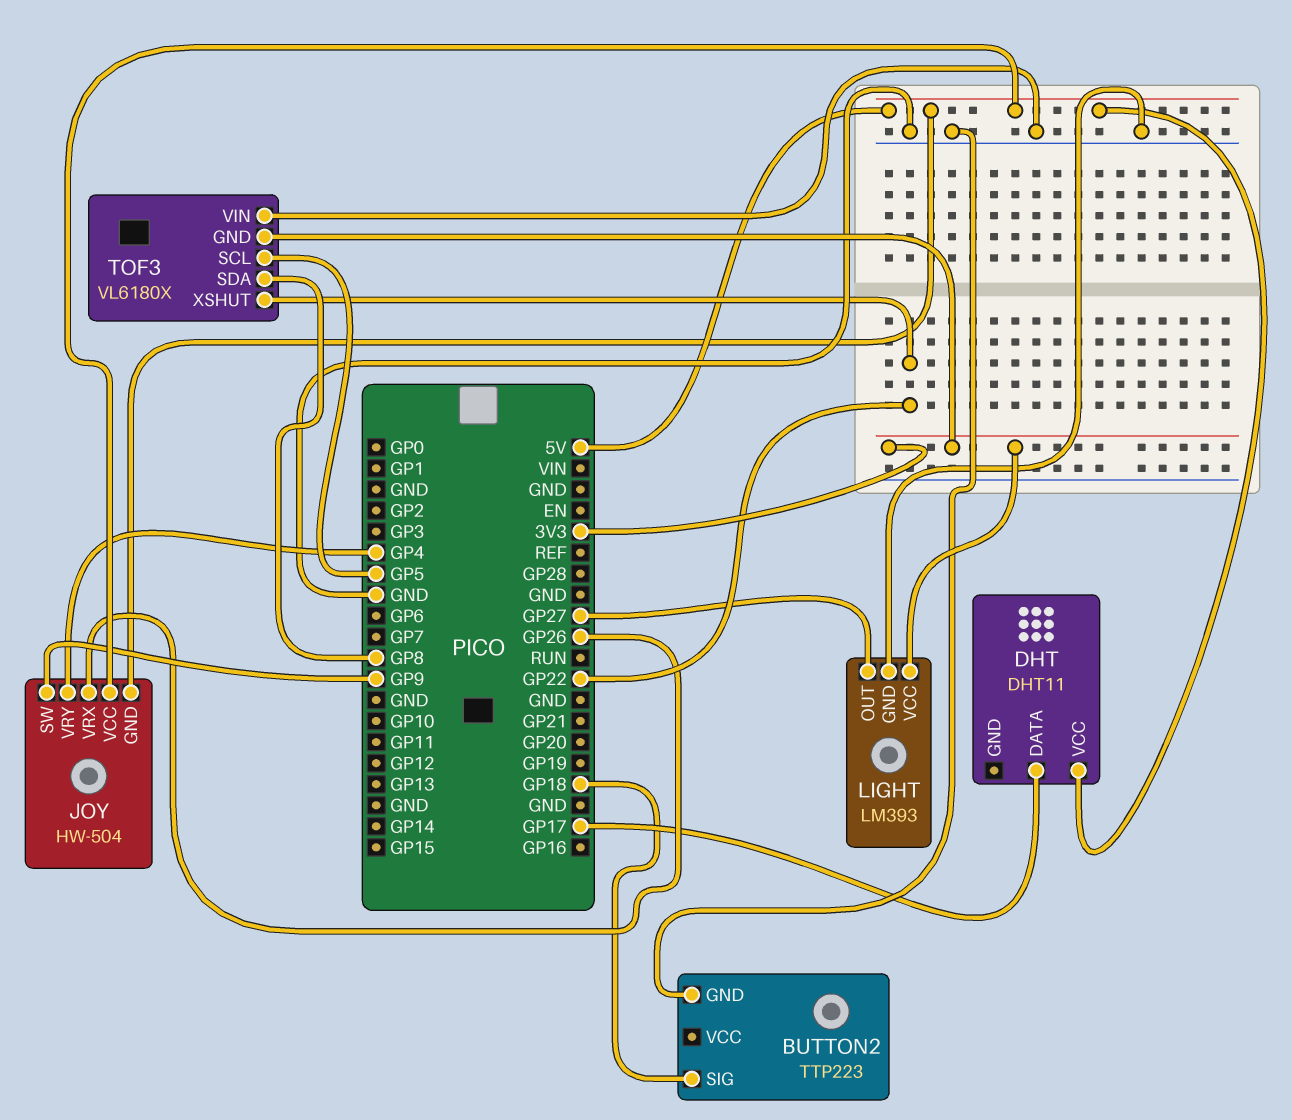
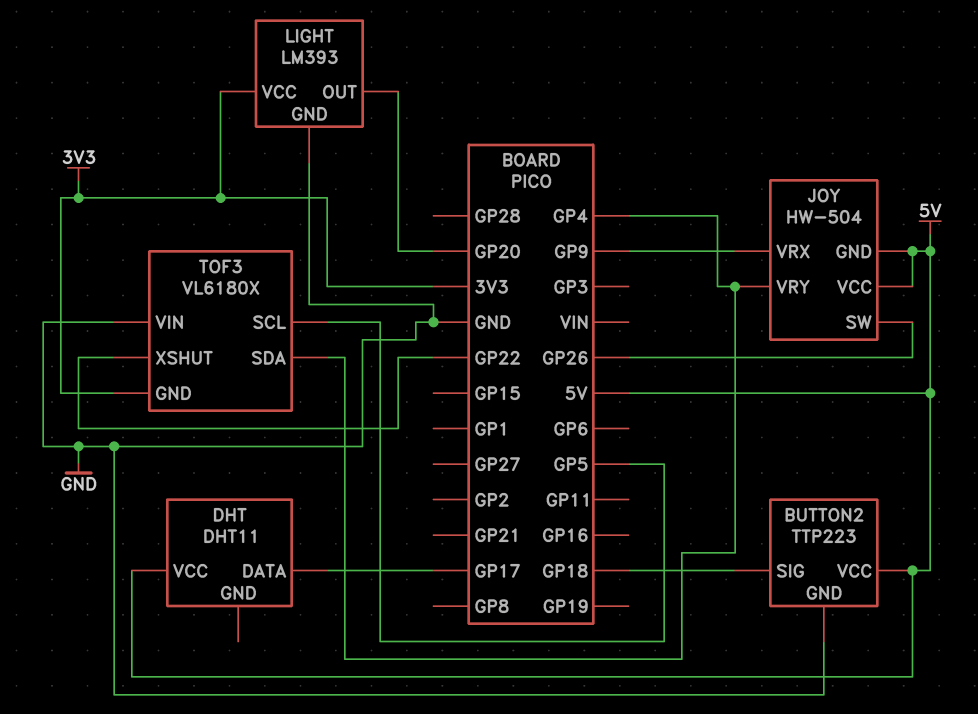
BUTTON2 pin VCC: none -> 5V
JOY pin SW: GP9 -> GP26
JOY pin VRX: GP26 -> GP9
LIGHT pin OUT: GP27 -> GP20
TOF3 pin SDA: GP8 -> GP4

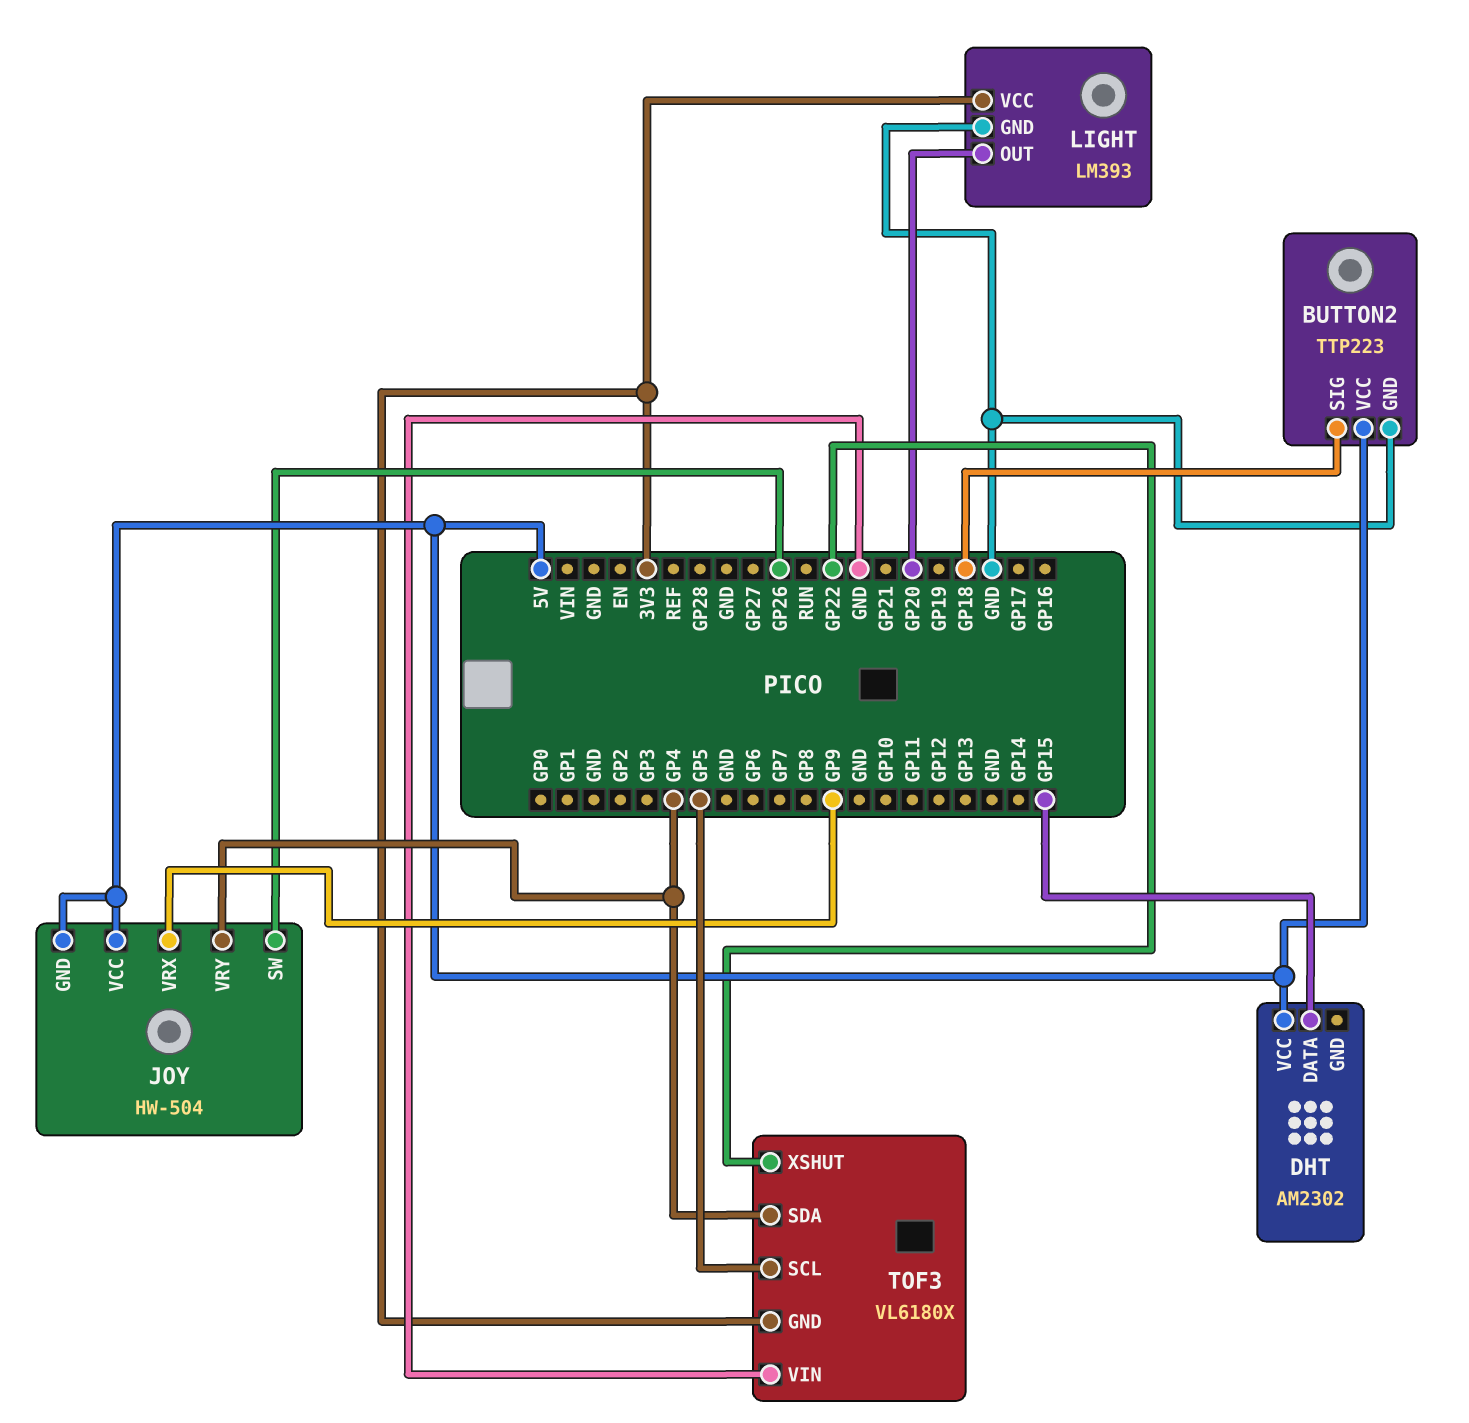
DHT: DHT11 -> AM2302
DHT pin DATA: GP17 -> GP15

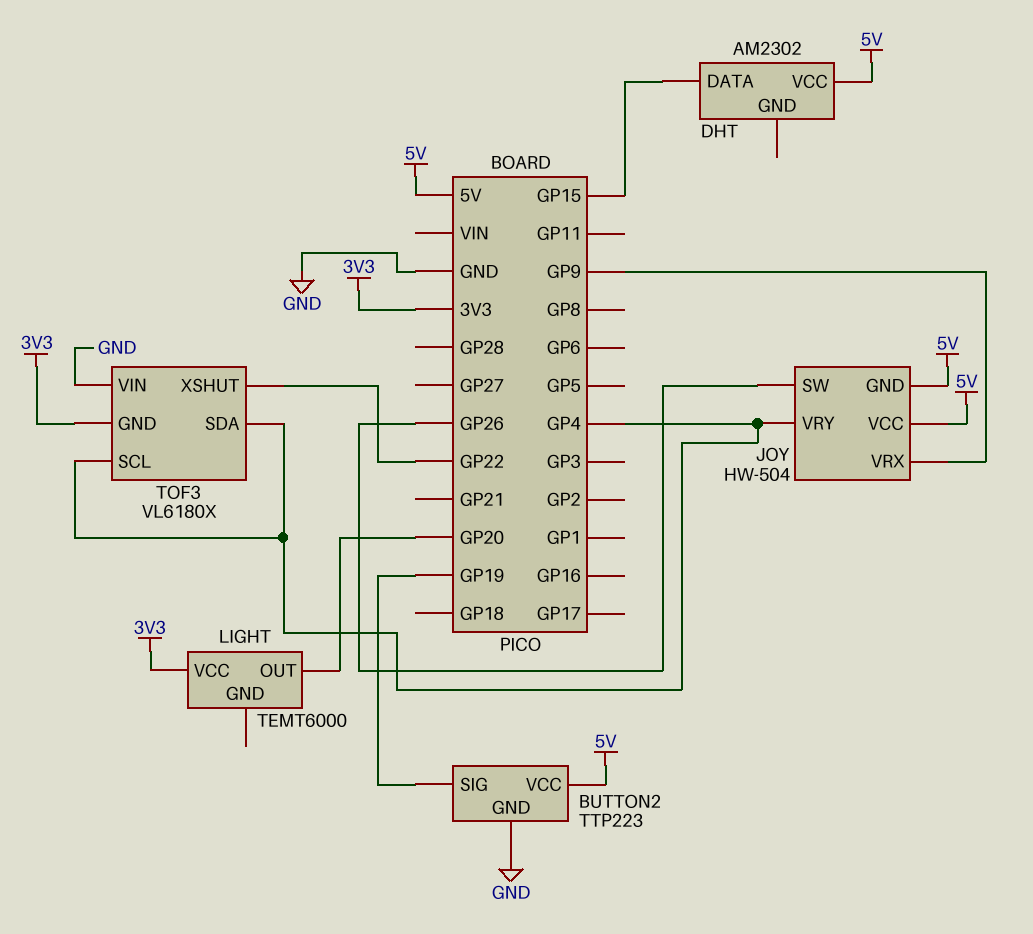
BUTTON2 pin SIG: GP18 -> GP19
LIGHT: LM393 -> TEMT6000
LIGHT pin GND: GND -> none
TOF3 pin SCL: GP5 -> GP4

